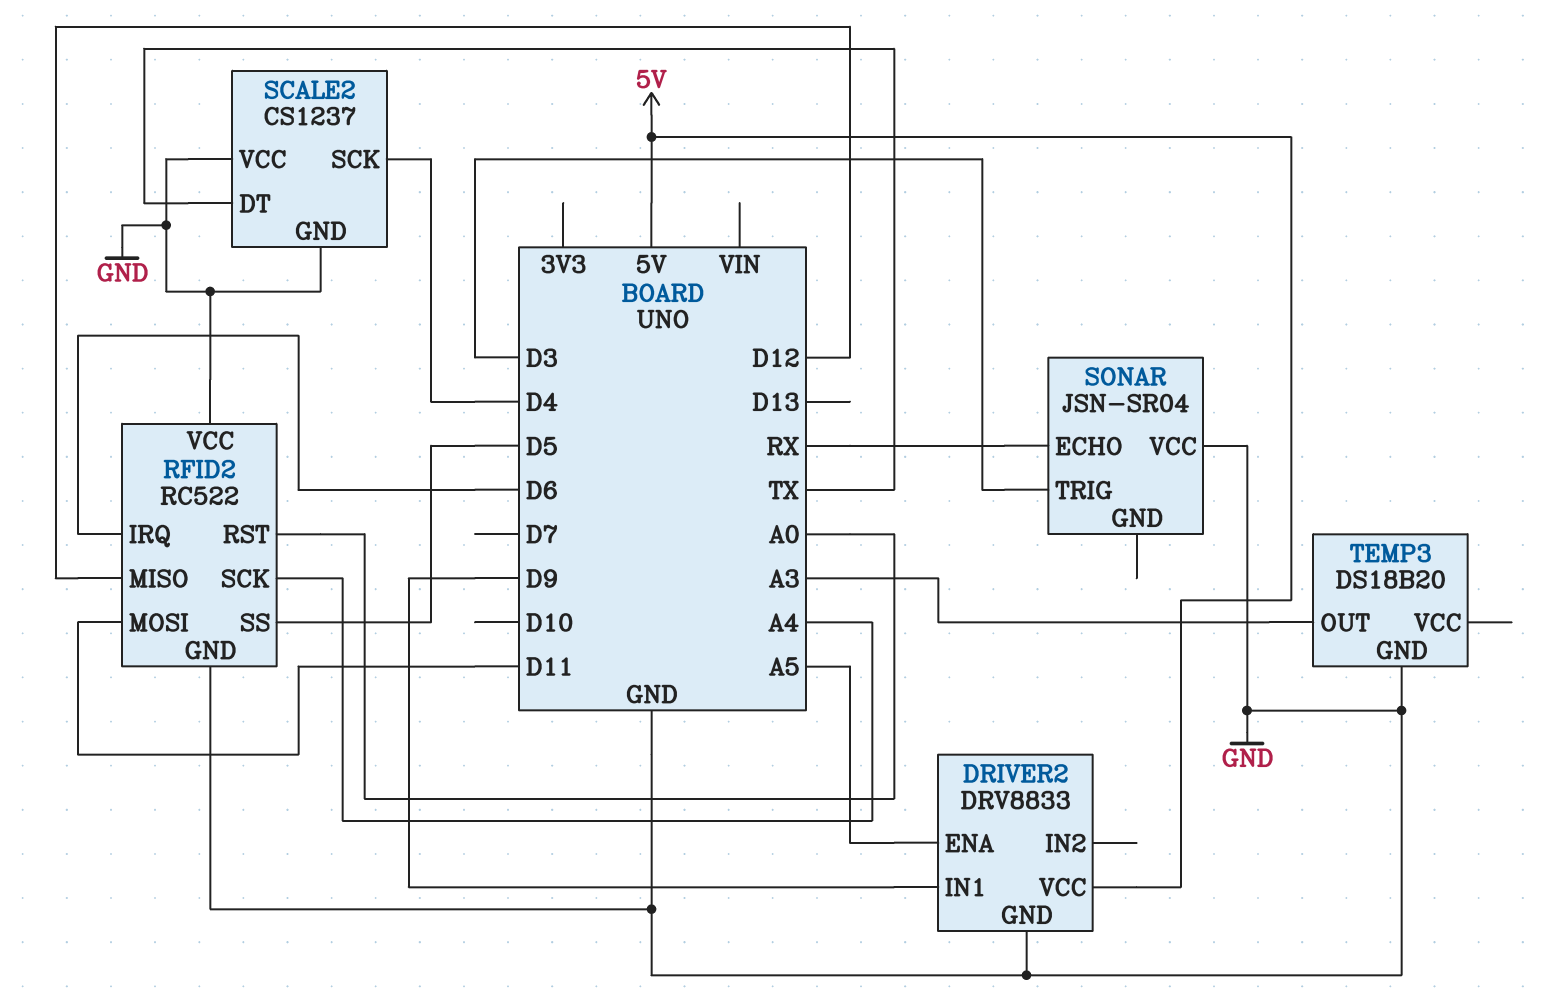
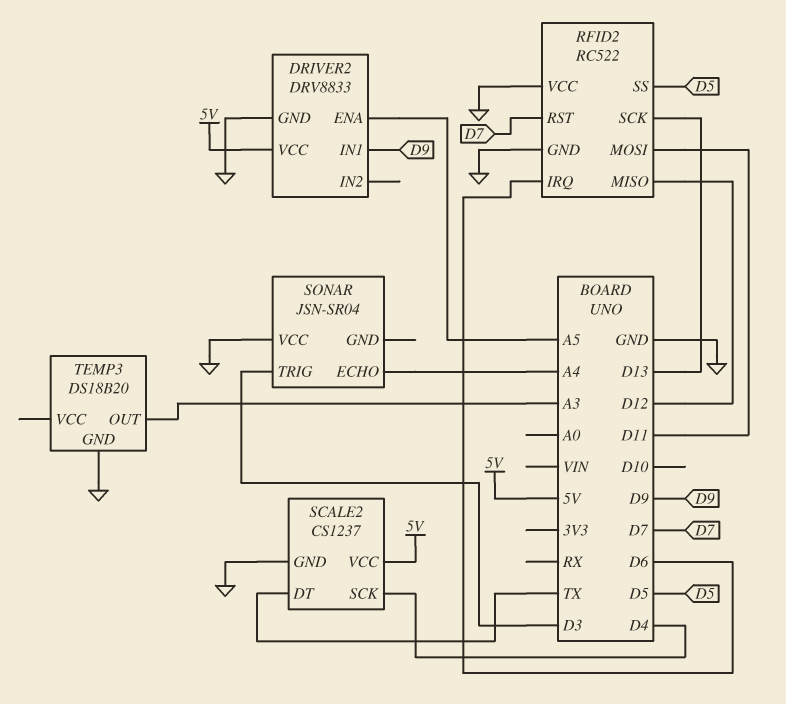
RFID2 pin RST: A0 -> D7
RFID2 pin SCK: A4 -> D13
SCALE2 pin VCC: GND -> 5V
SONAR pin ECHO: RX -> A4

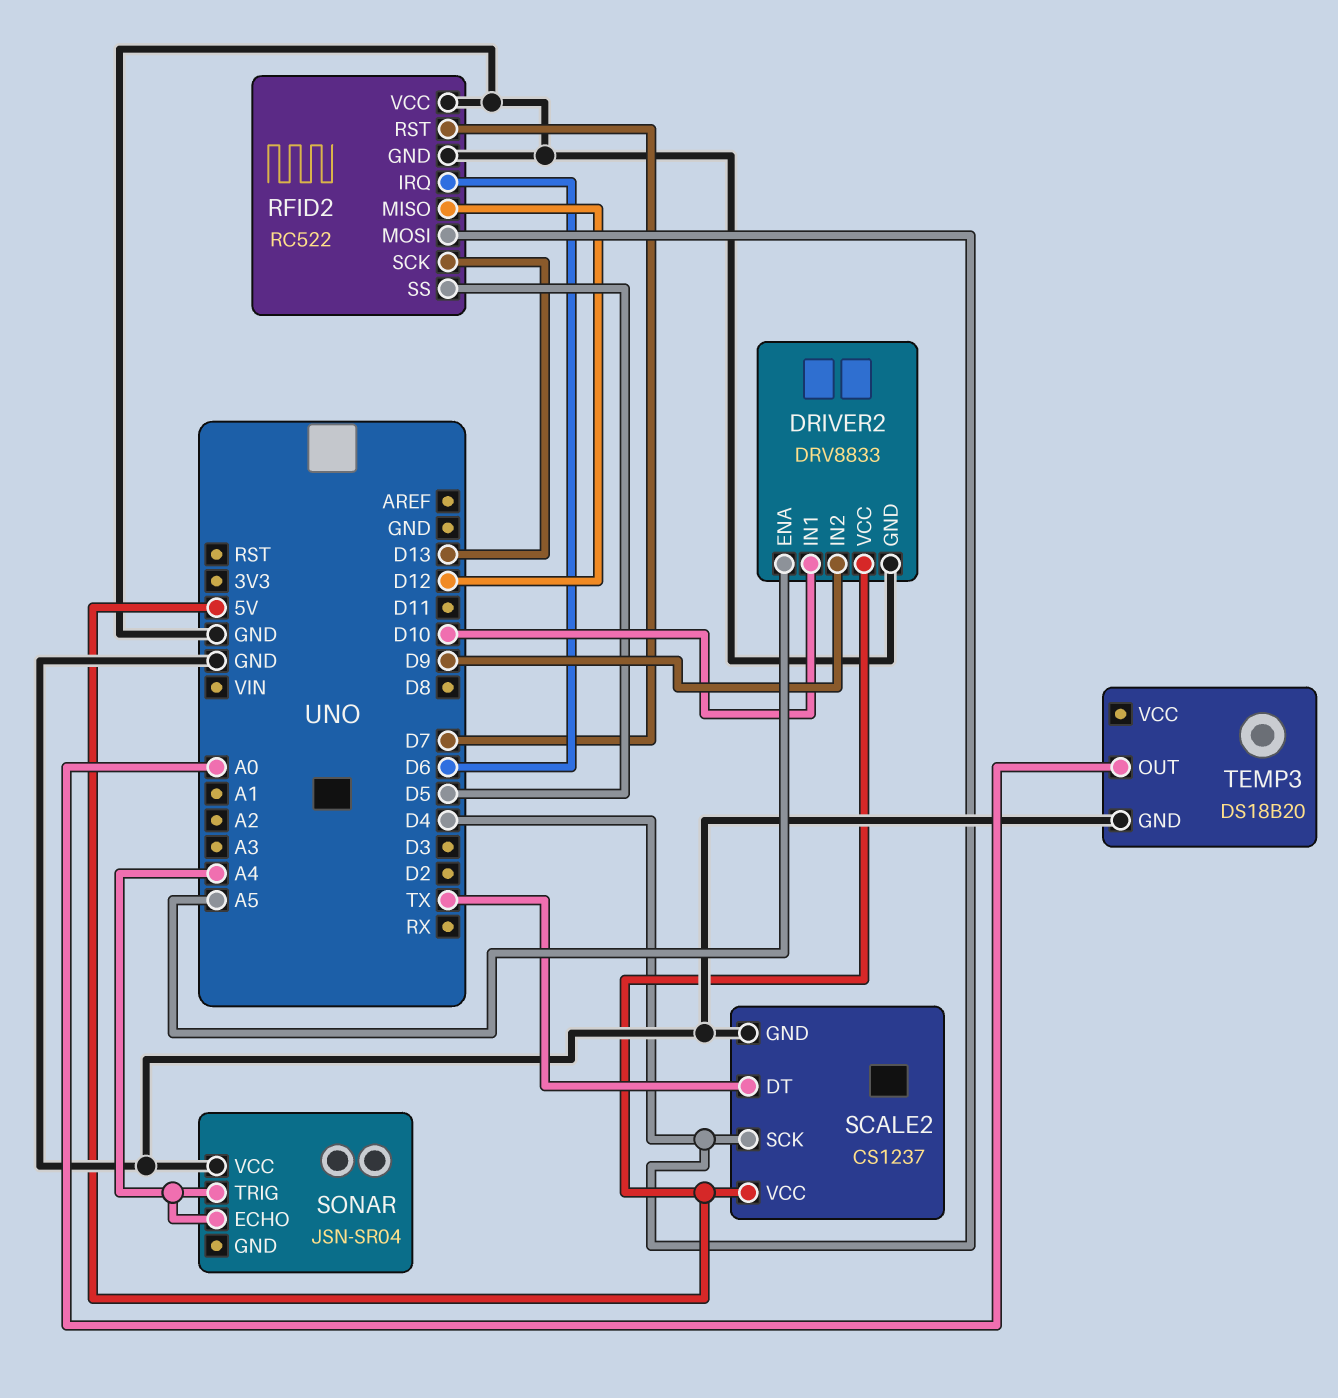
DRIVER2 pin IN1: D9 -> D10
DRIVER2 pin IN2: none -> D9
RFID2 pin MOSI: D11 -> D4
SONAR pin TRIG: D3 -> A4
TEMP3 pin OUT: A3 -> A0

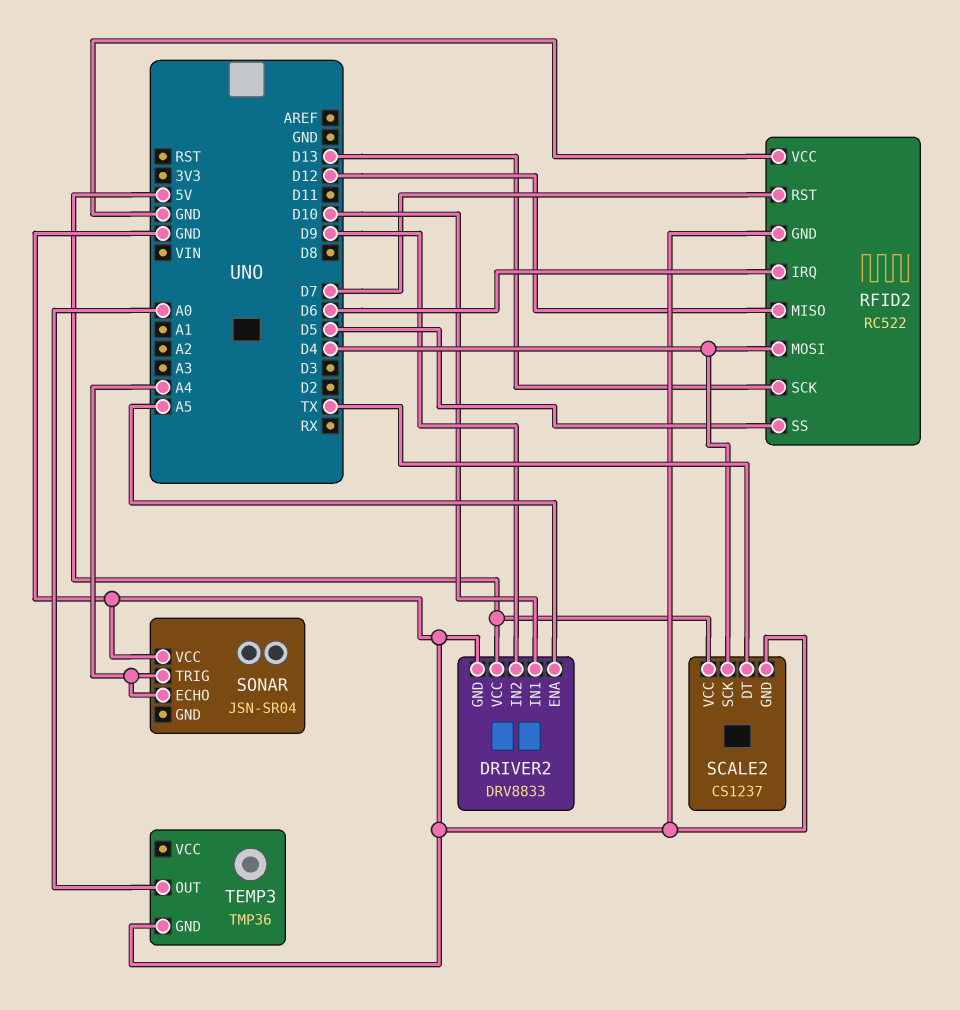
TEMP3: DS18B20 -> TMP36

